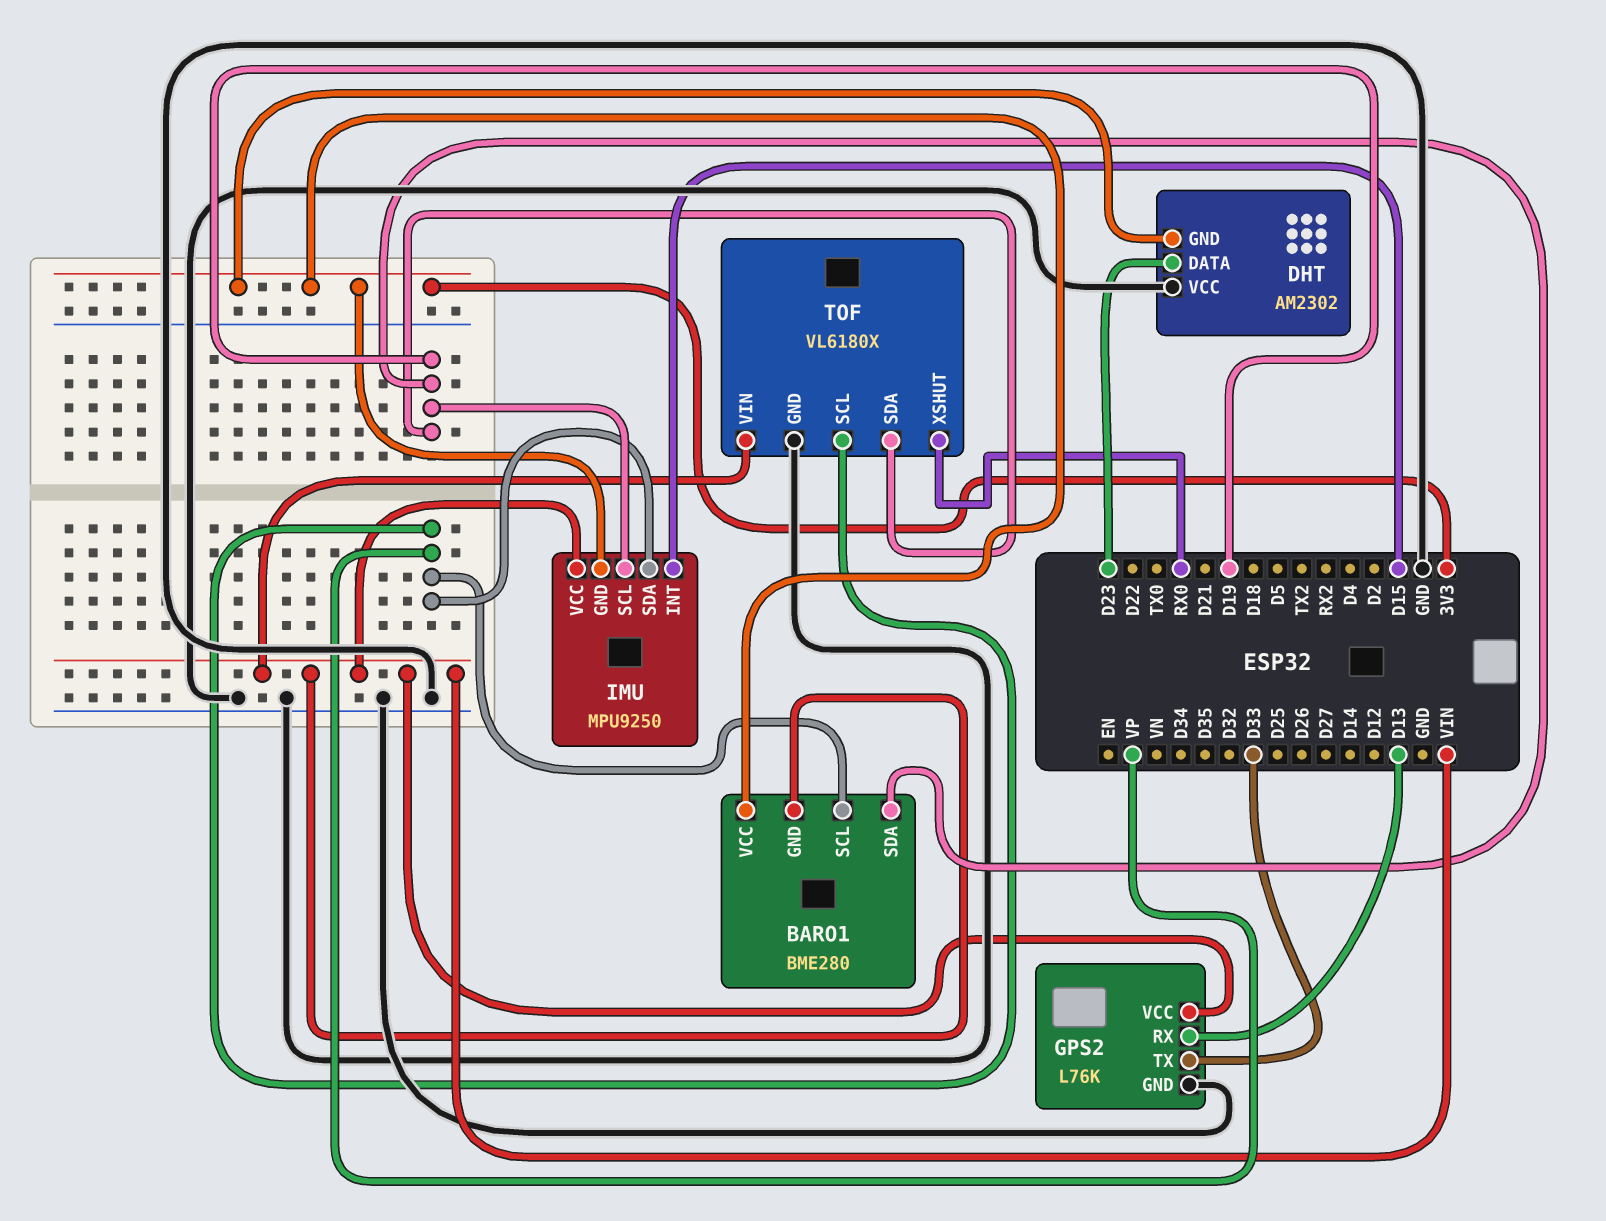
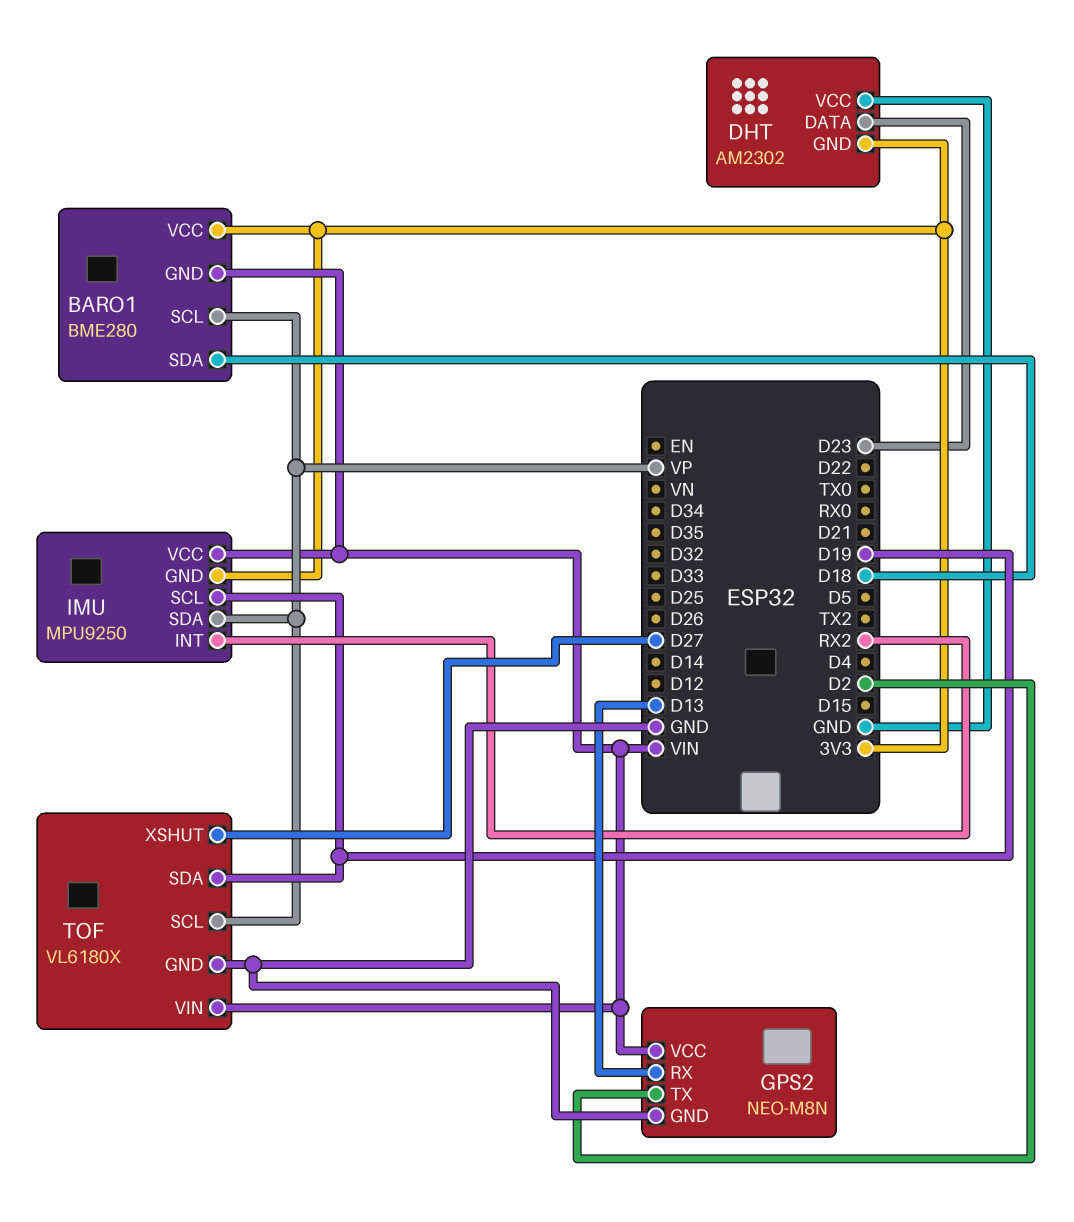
BARO1 pin SDA: D19 -> D18
GPS2: L76K -> NEO-M8N
GPS2 pin TX: D33 -> D2
IMU pin INT: D15 -> RX2
TOF pin XSHUT: RX0 -> D27

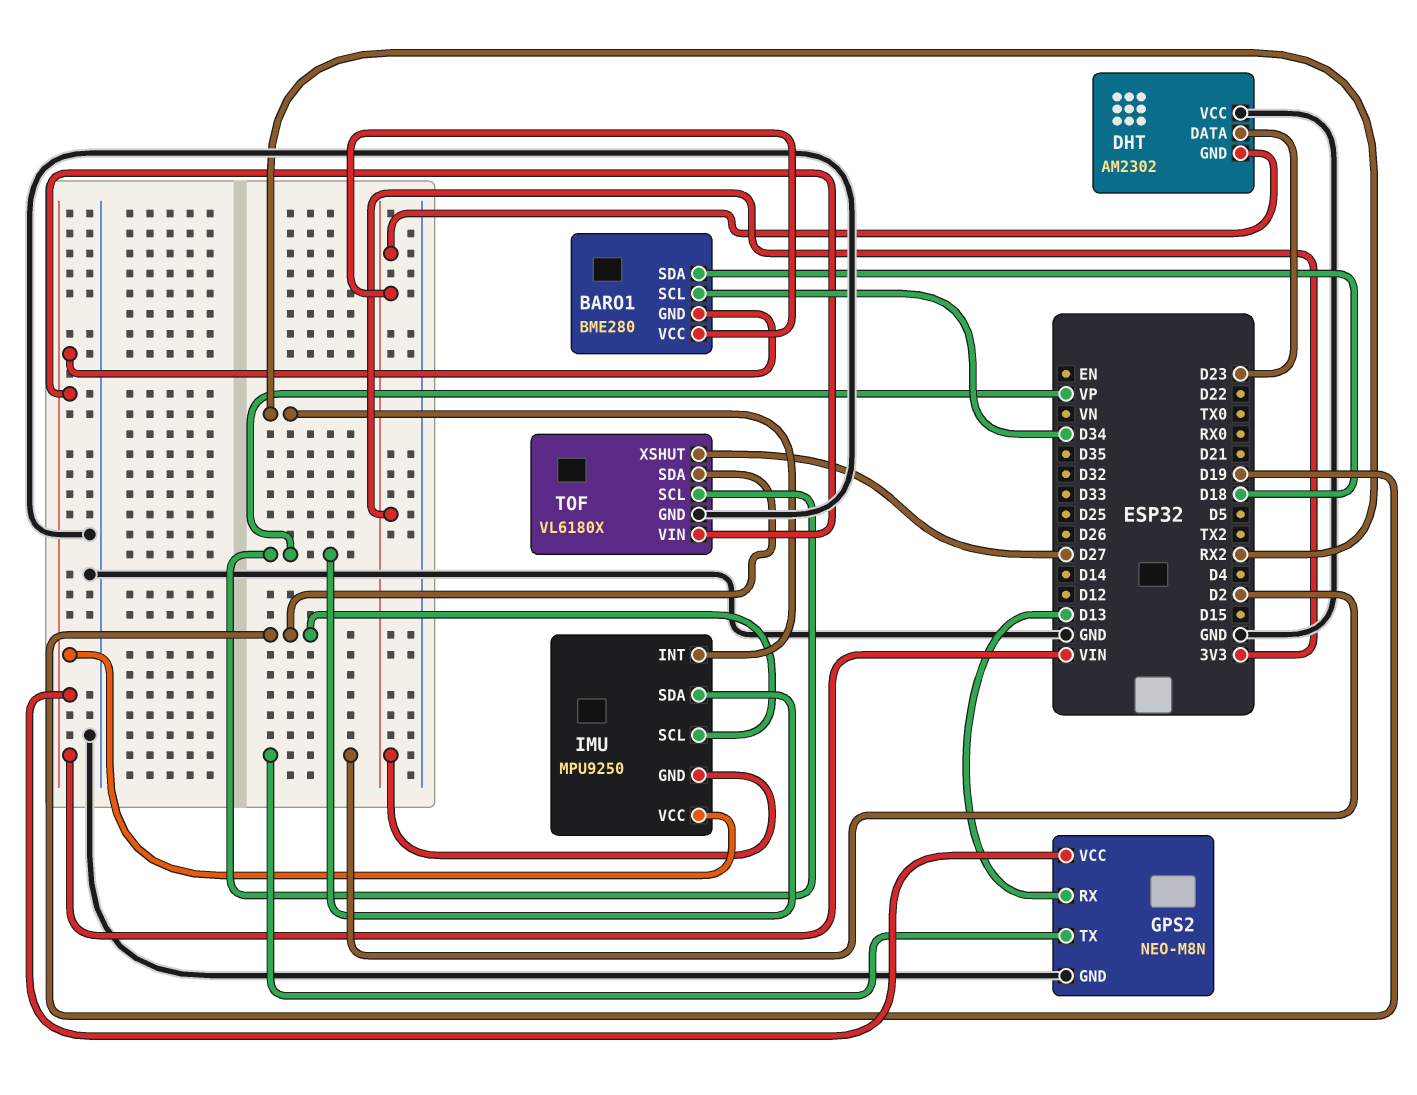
BARO1 pin SCL: VP -> D34

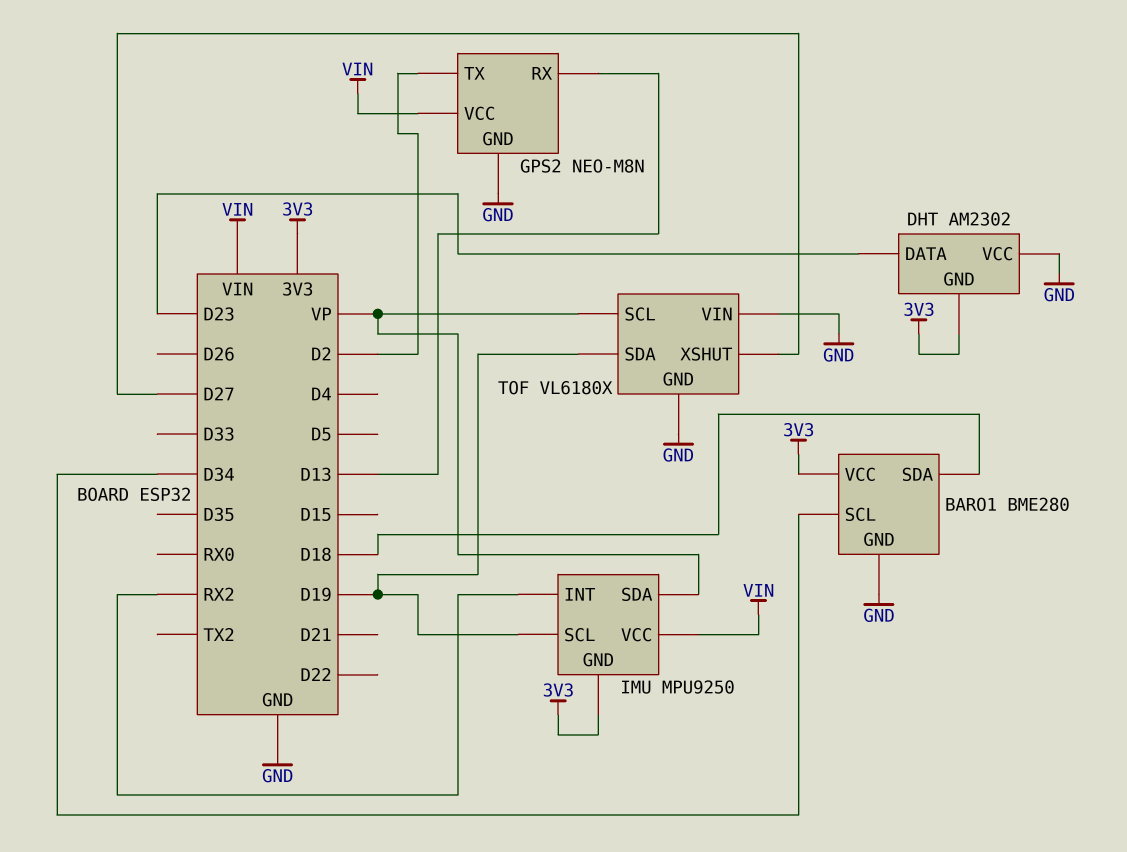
BARO1 pin GND: VIN -> GND
TOF pin VIN: VIN -> GND

